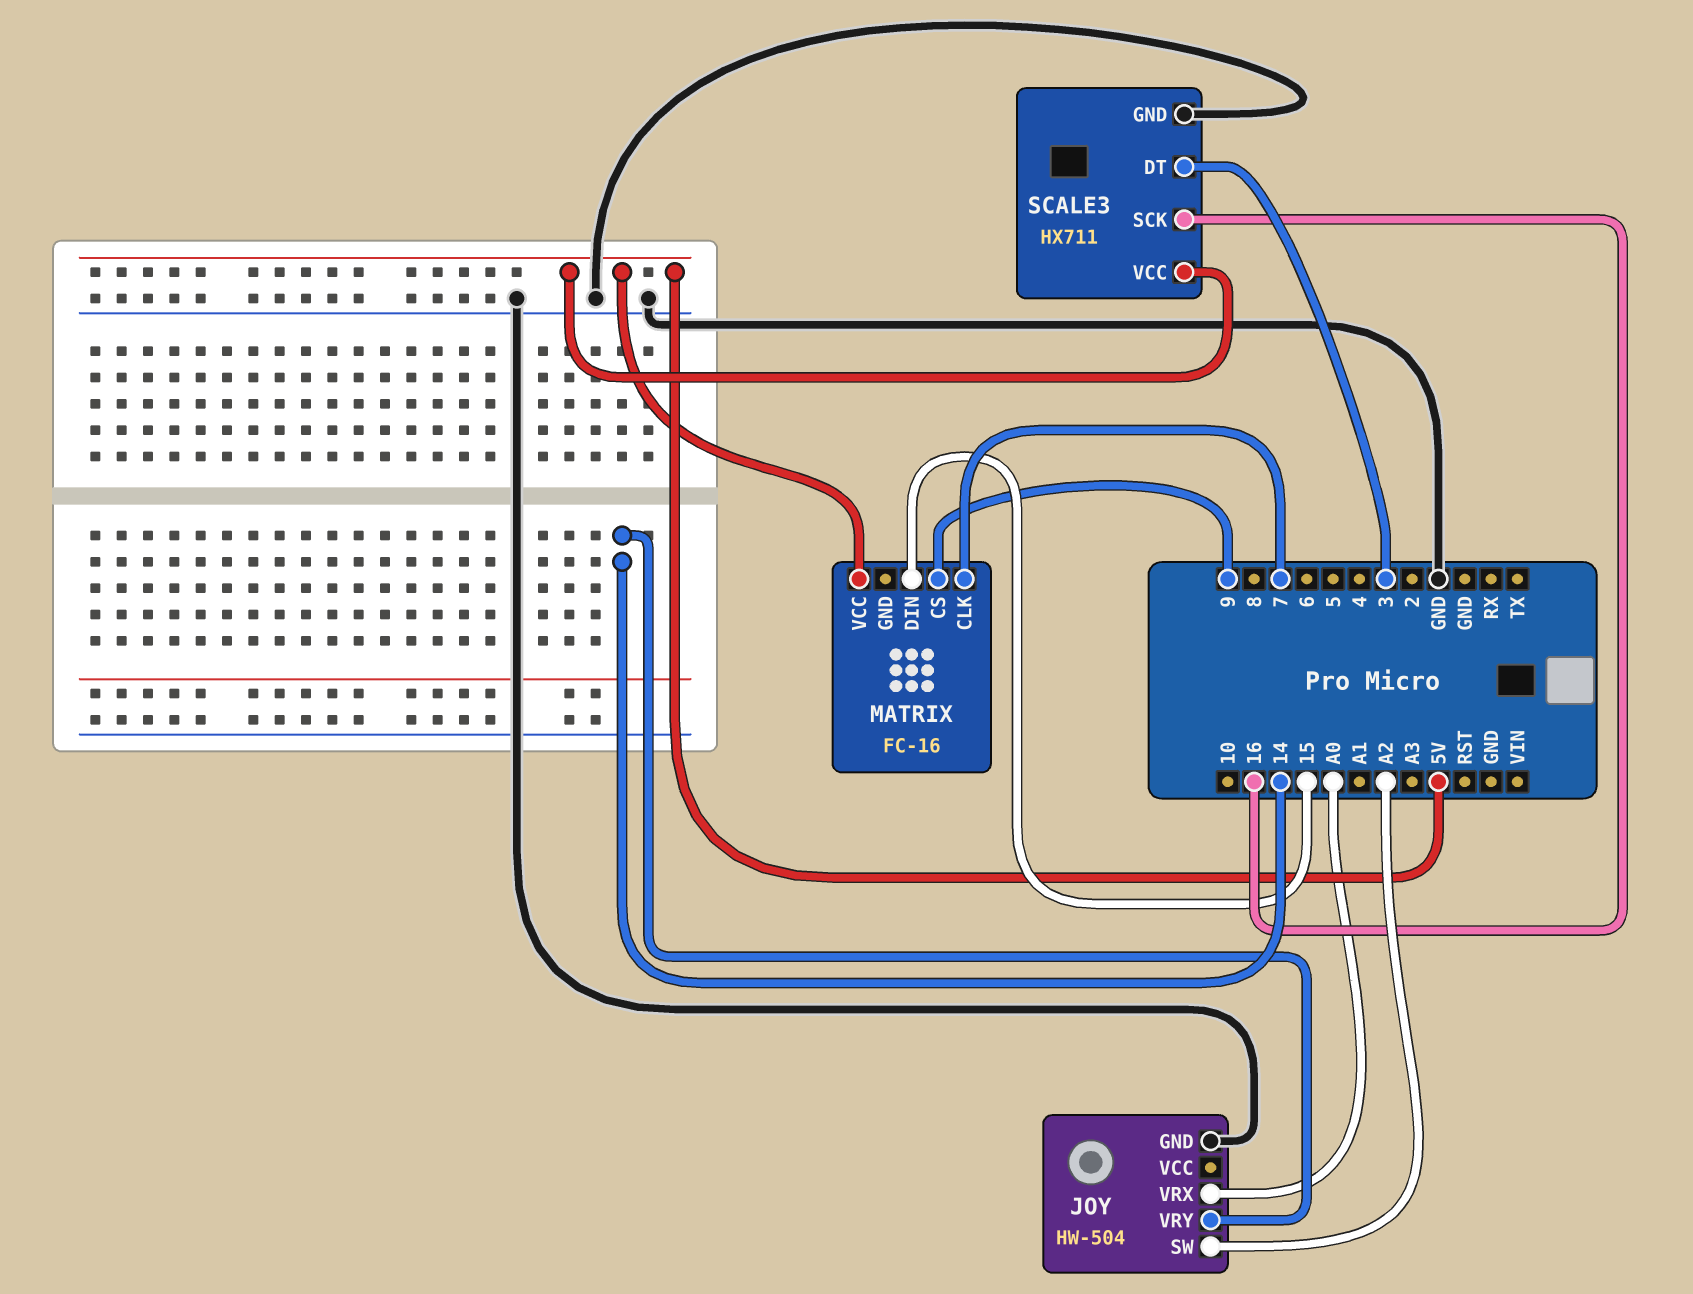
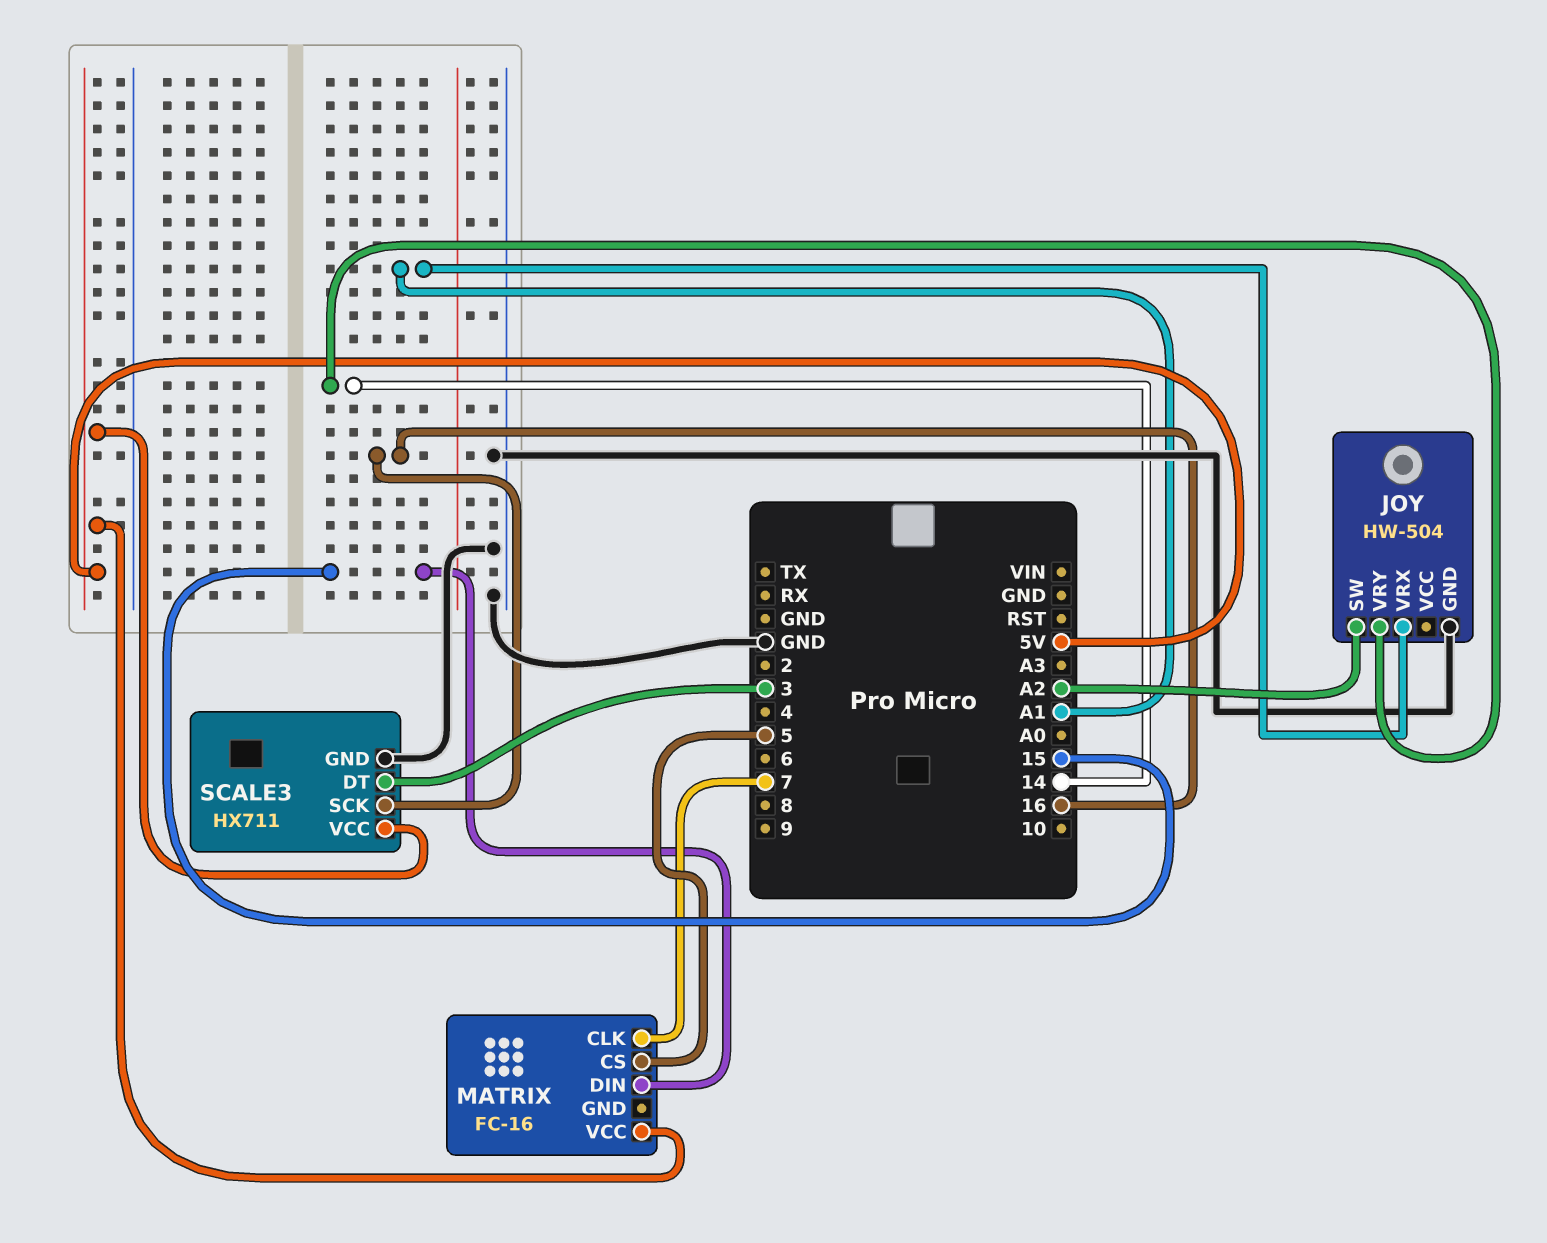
JOY pin VRX: A0 -> A1
MATRIX pin CS: 9 -> 5

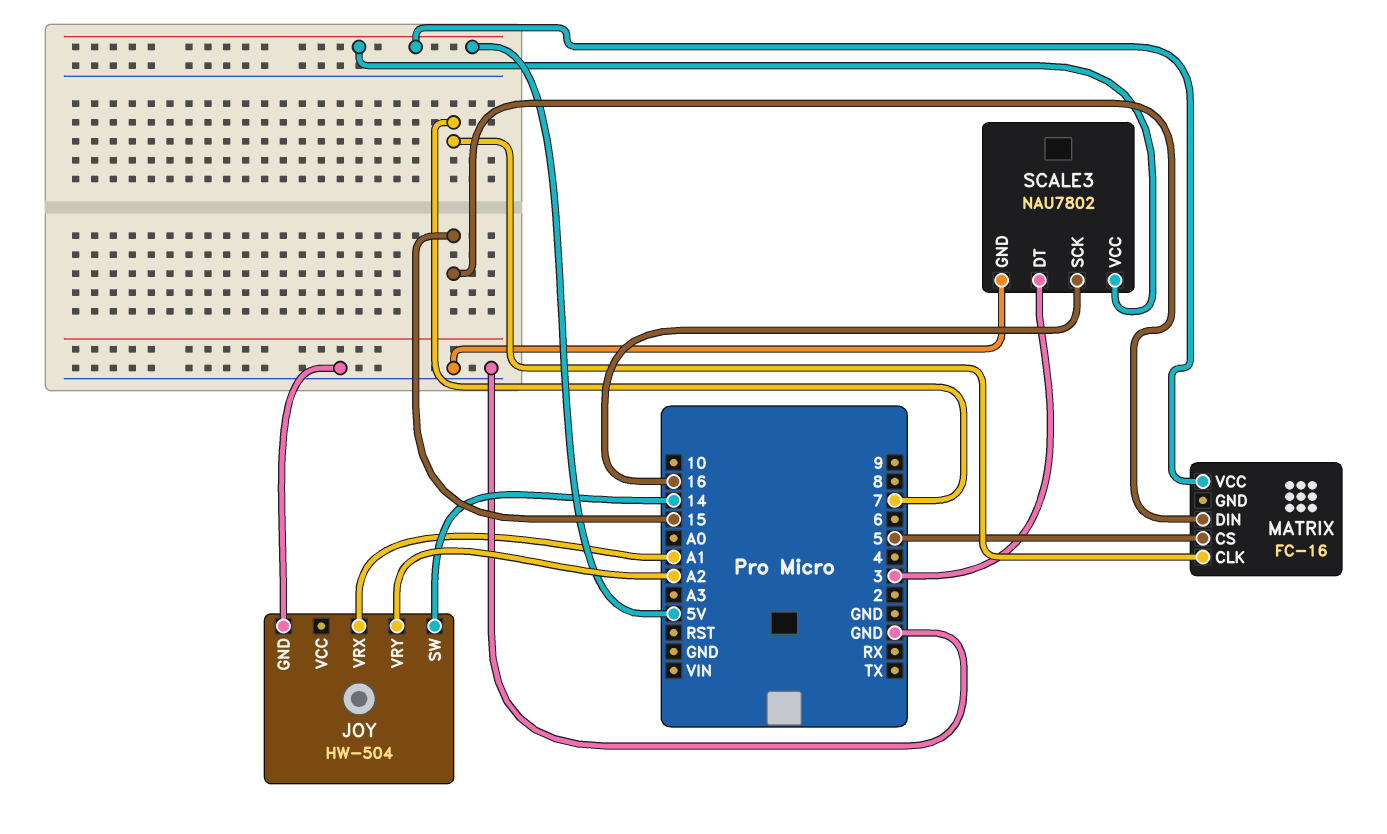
JOY pin SW: A2 -> 14
JOY pin VRY: 14 -> A2
SCALE3: HX711 -> NAU7802

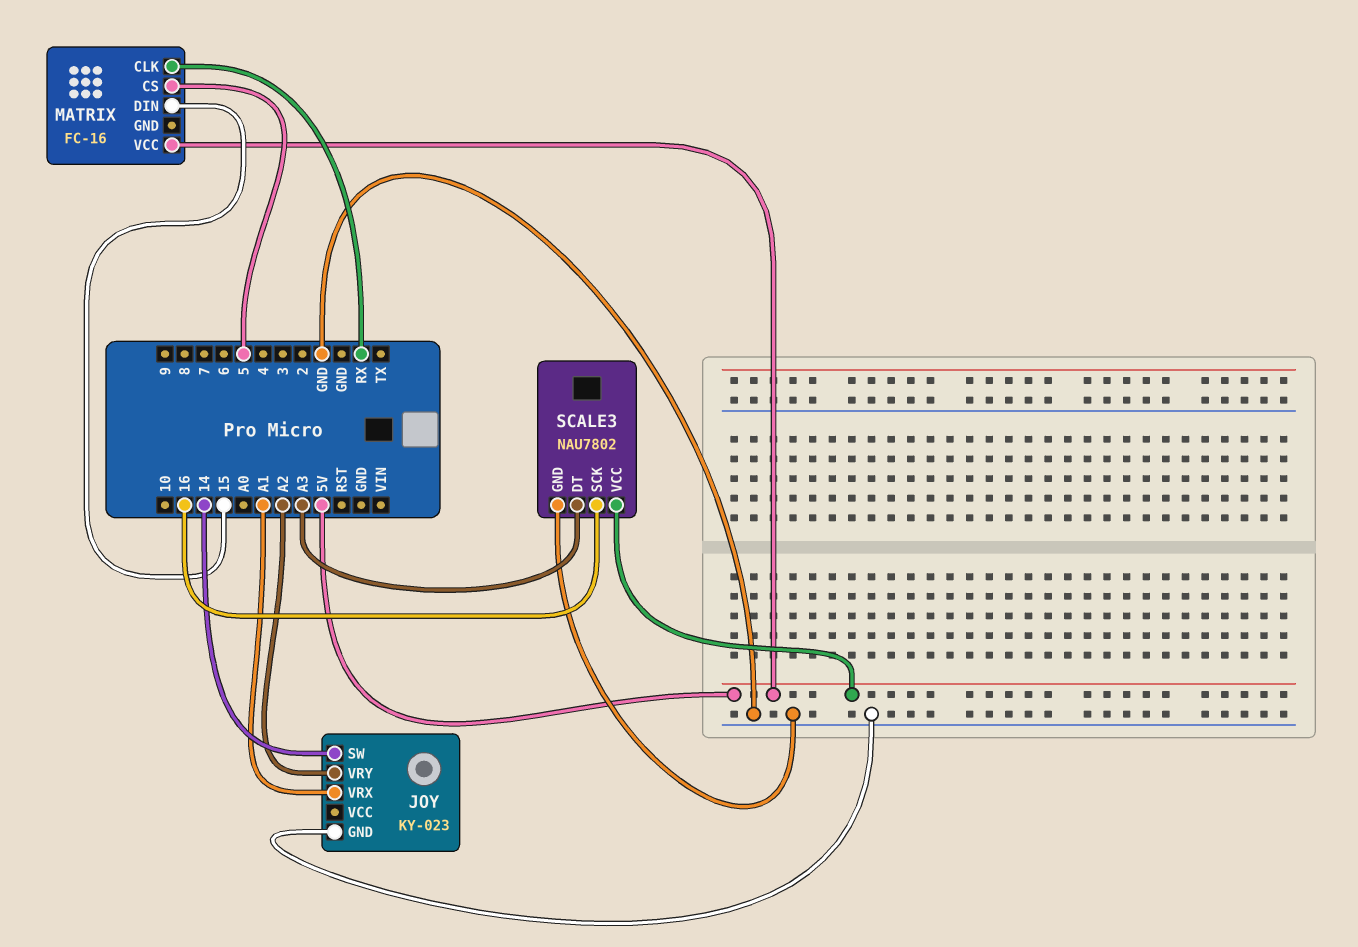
JOY: HW-504 -> KY-023
MATRIX pin CLK: 7 -> RX
SCALE3 pin DT: 3 -> A3

